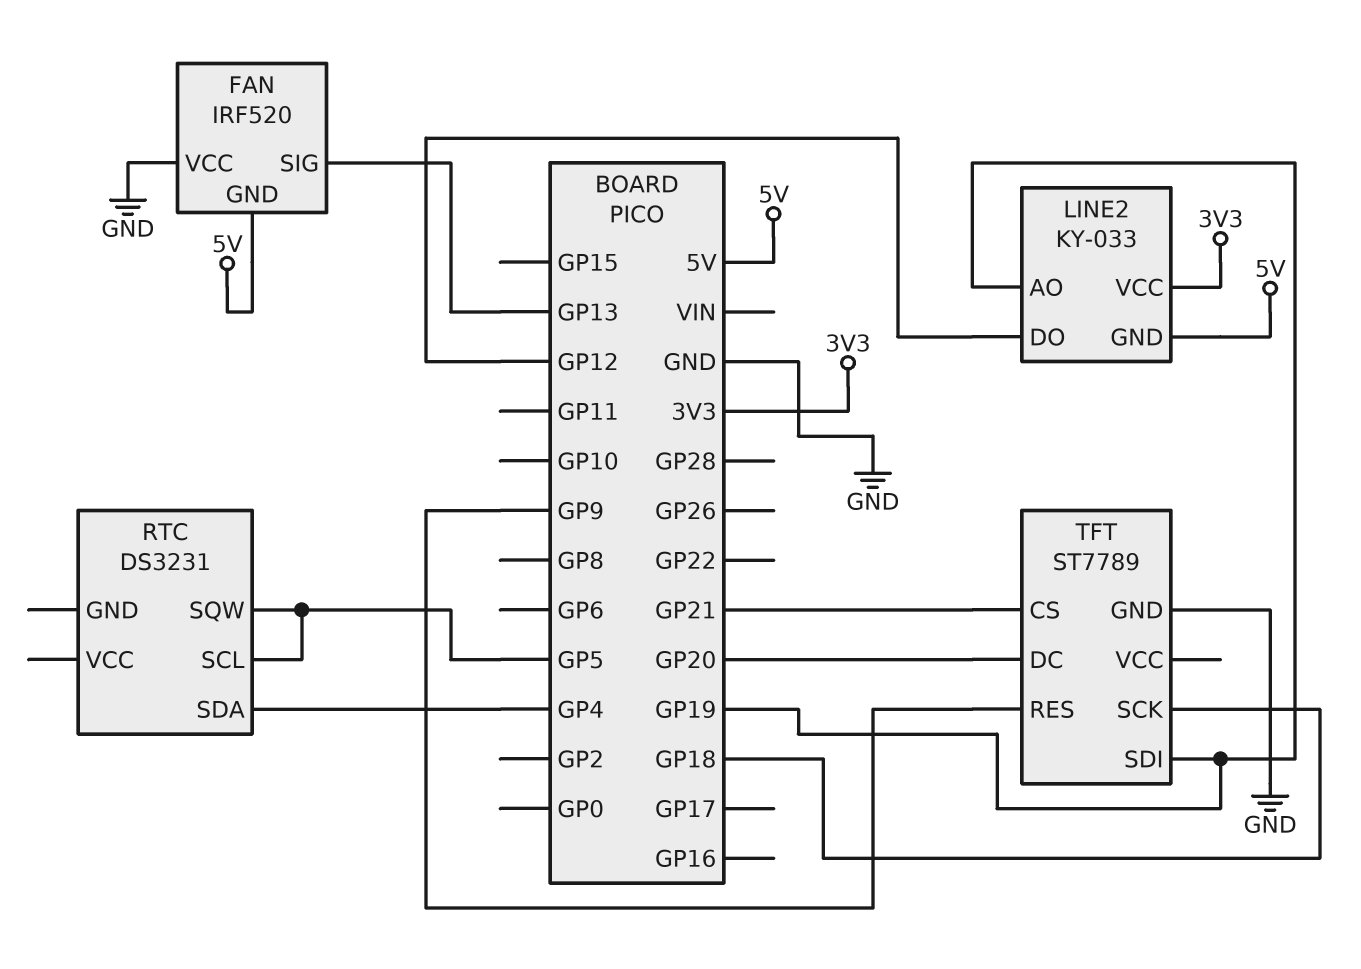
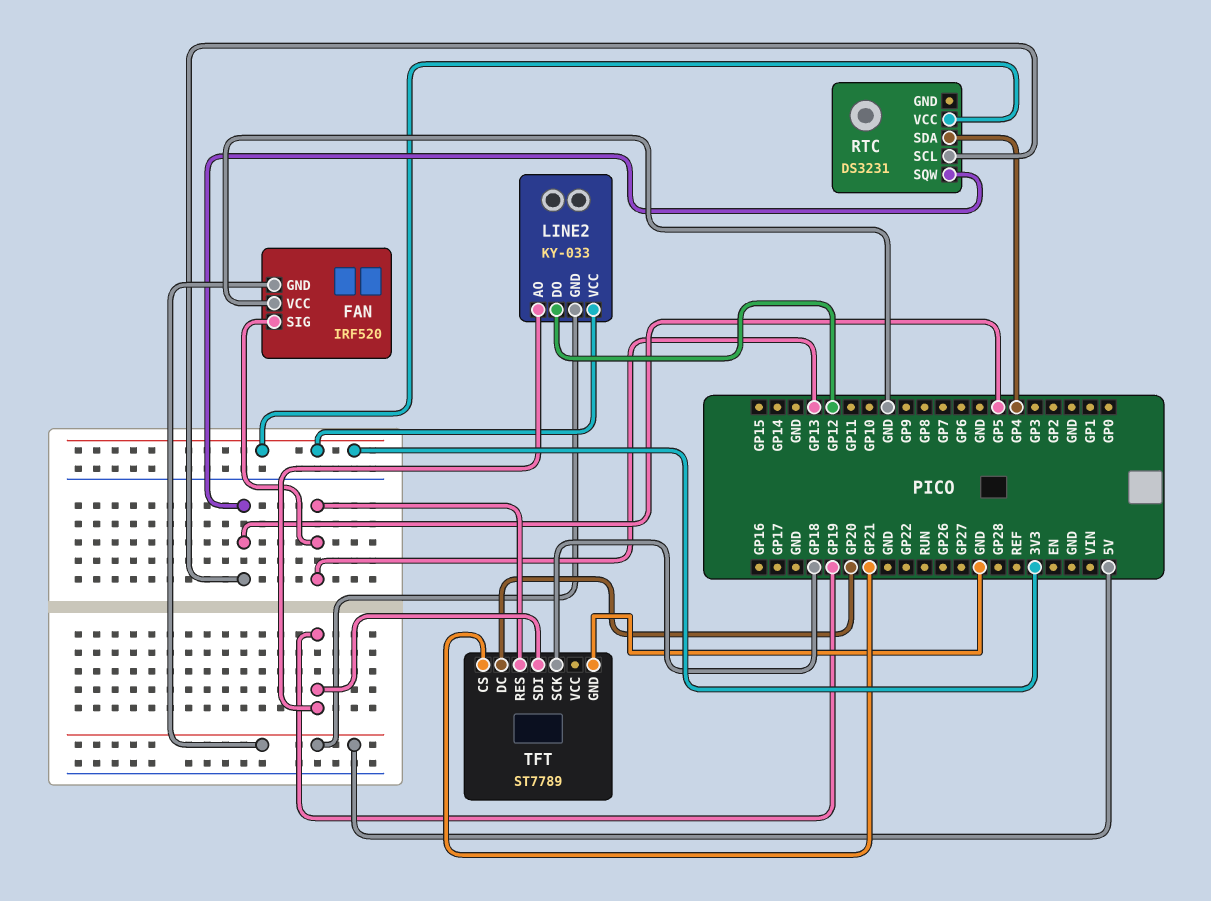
RTC pin VCC: none -> 3V3
TFT pin RES: GP9 -> GP13

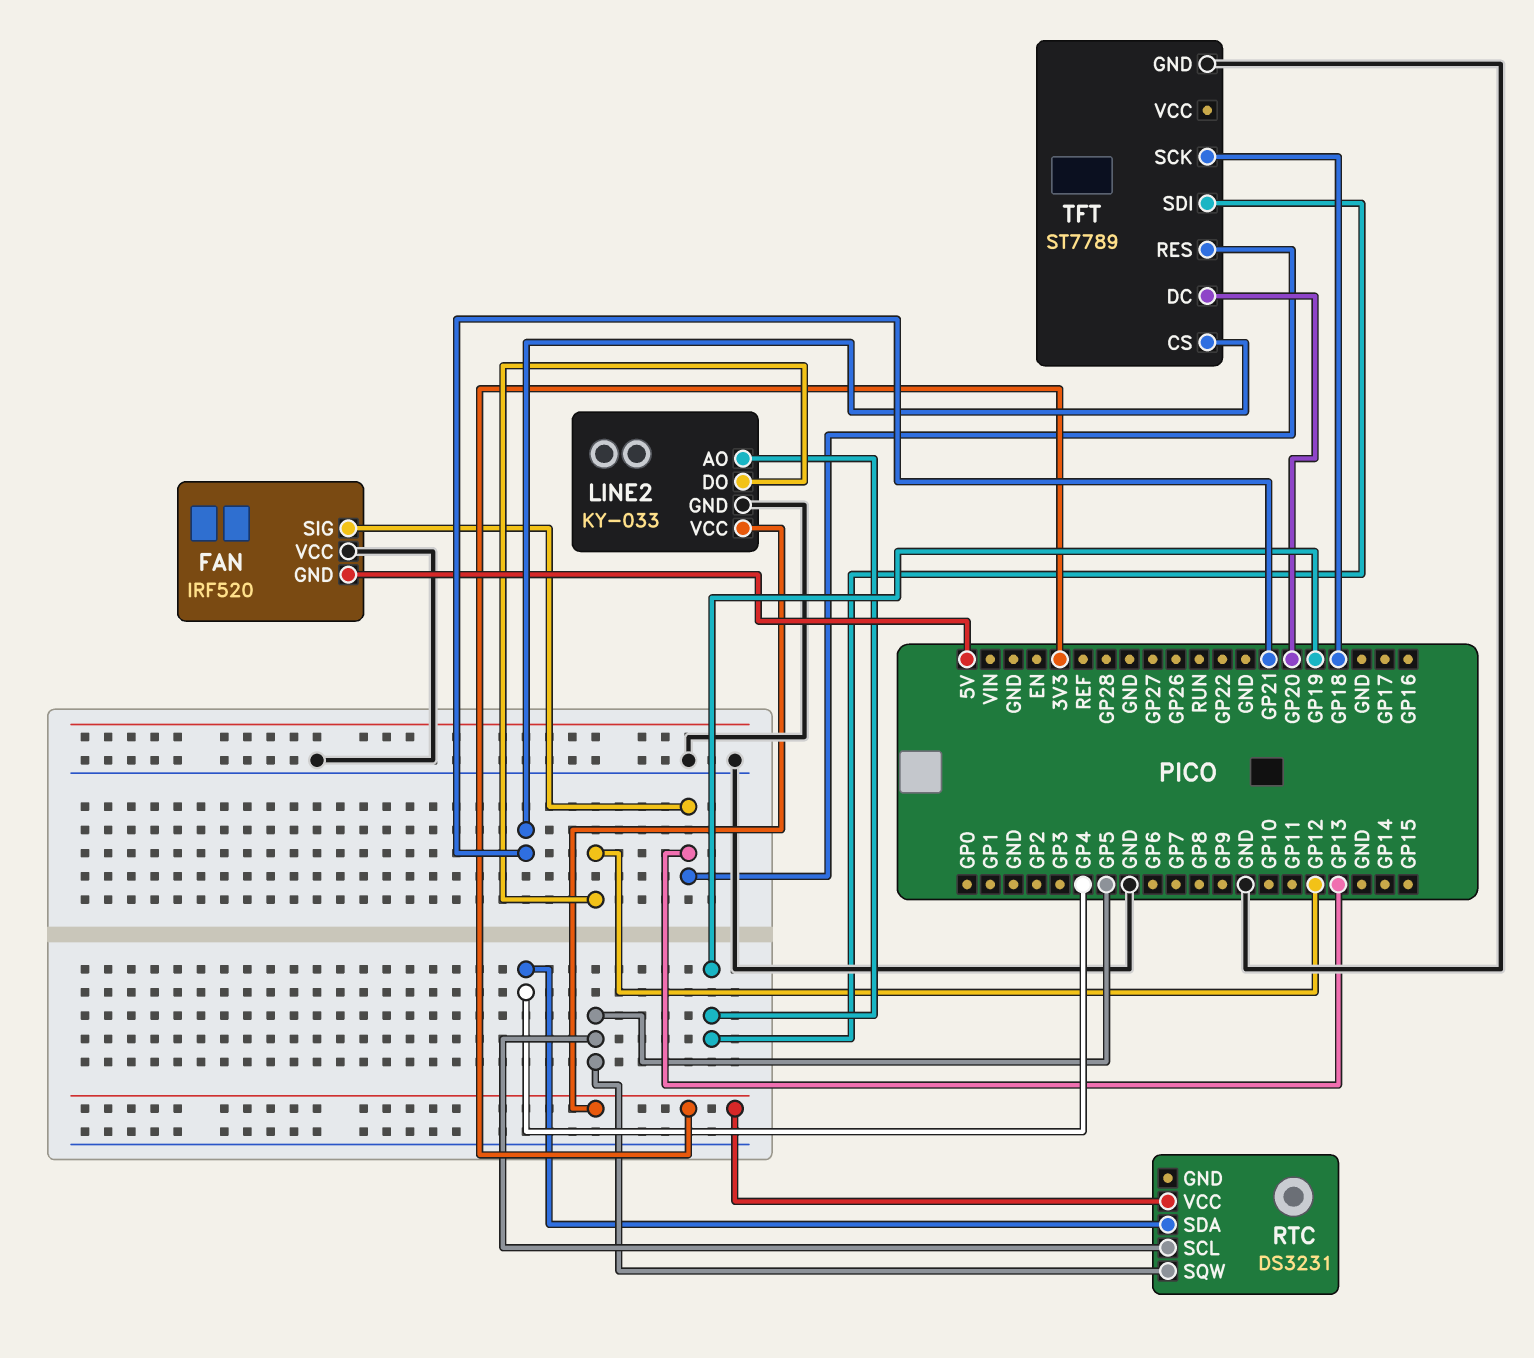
LINE2 pin GND: 5V -> GND

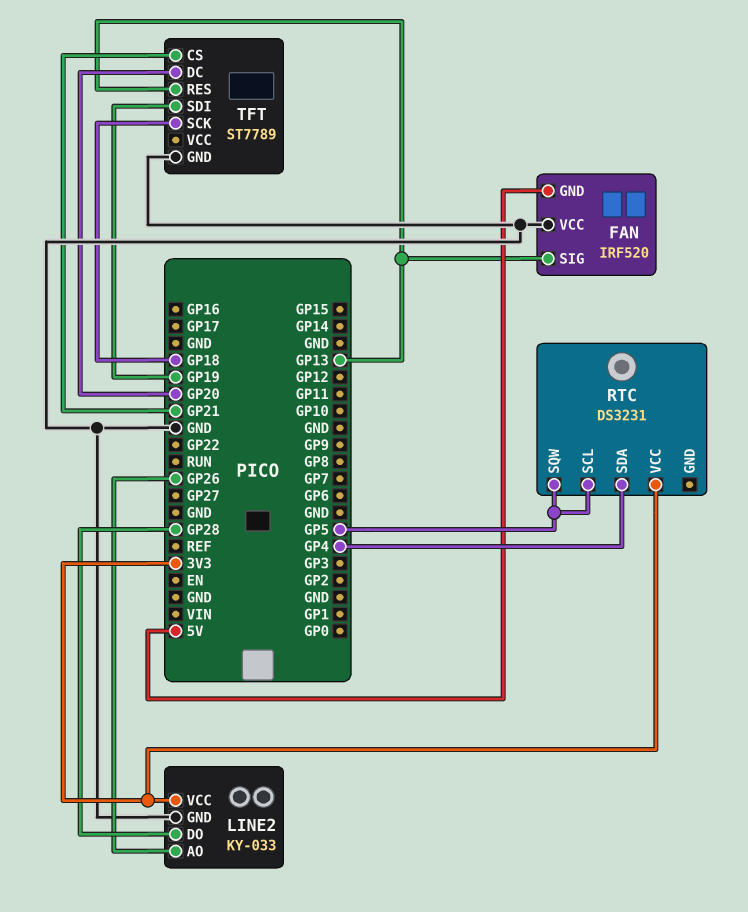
LINE2 pin AO: GP19 -> GP26
LINE2 pin DO: GP12 -> GP28

